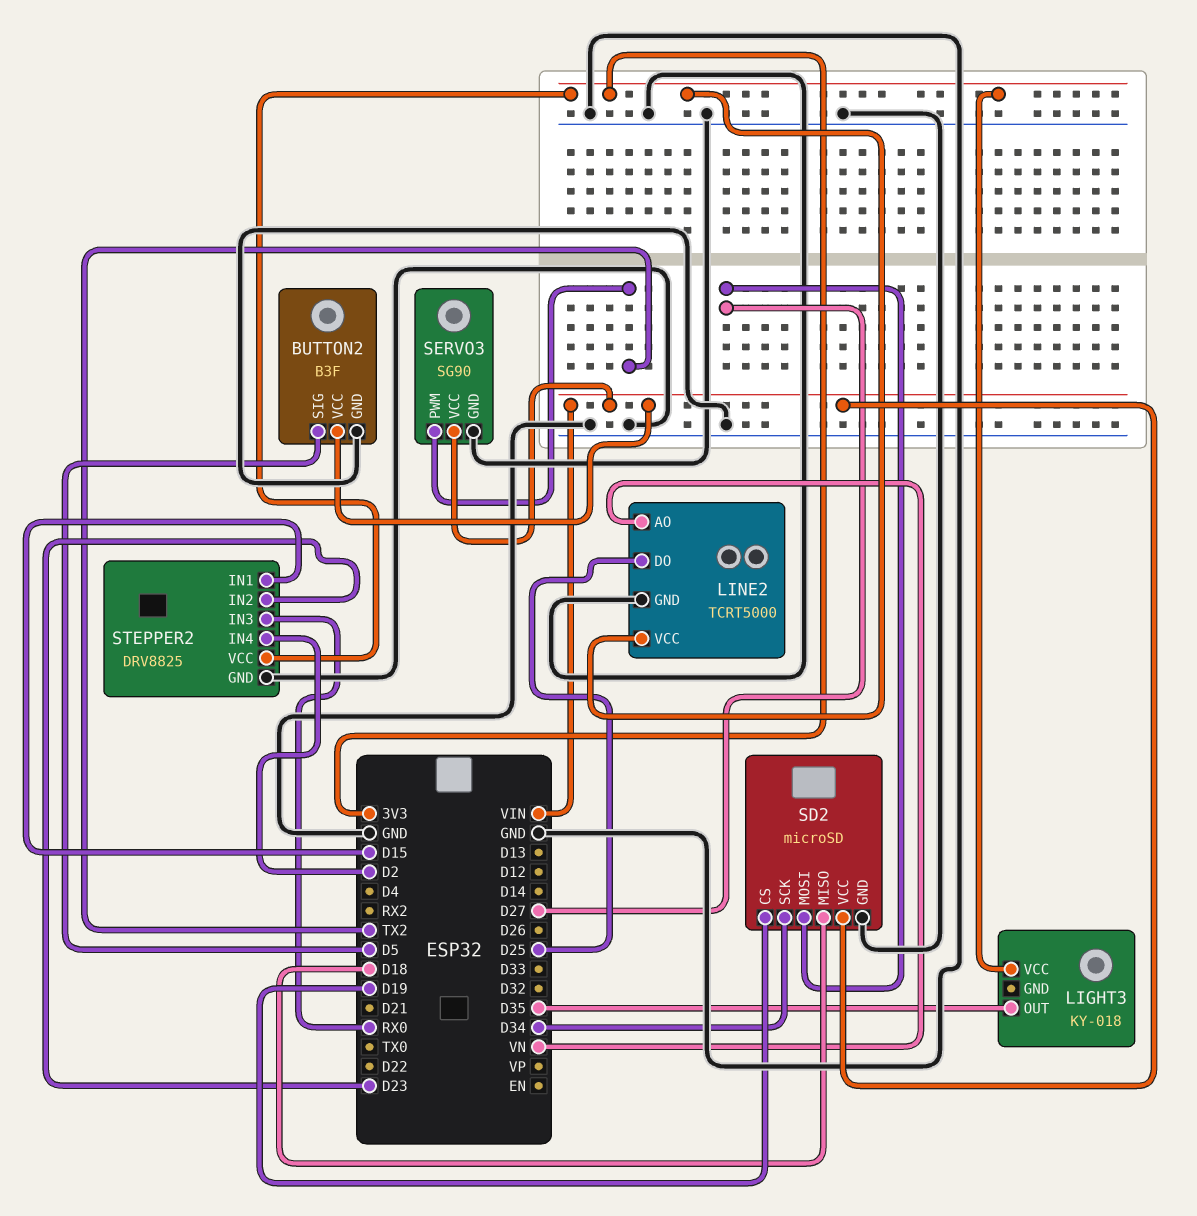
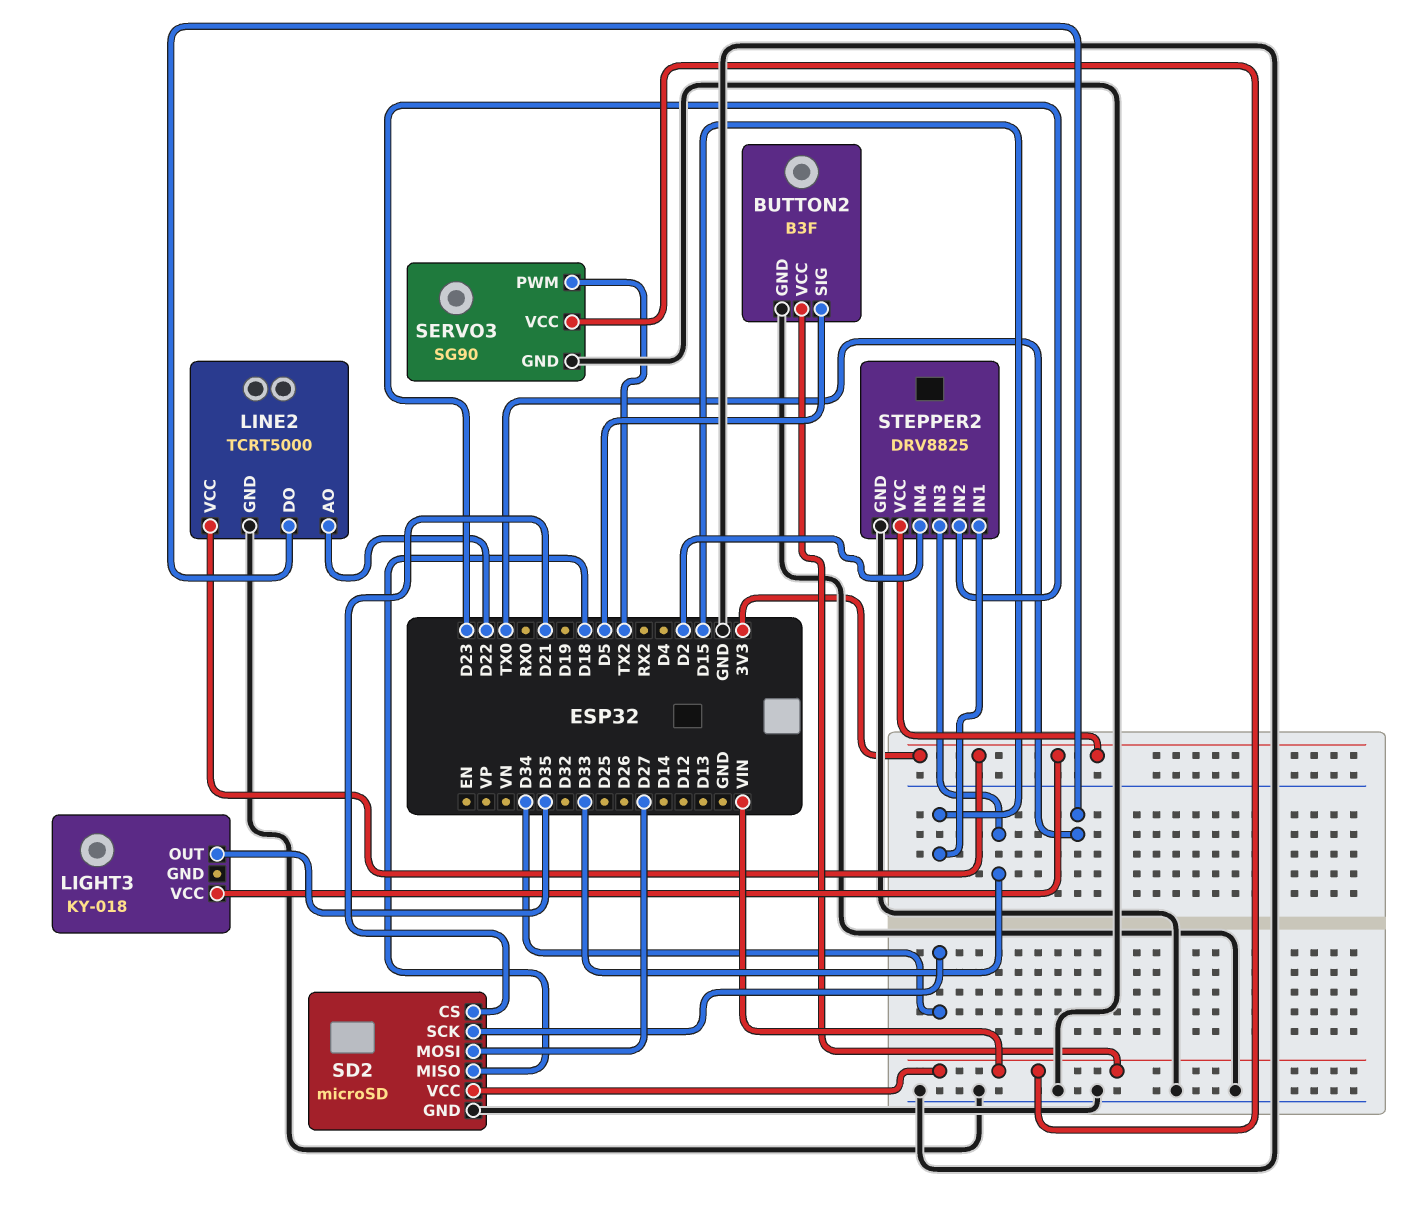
LINE2 pin AO: VN -> D22
LINE2 pin DO: D25 -> TX0
SD2 pin CS: D19 -> D21
STEPPER2 pin IN3: RX0 -> D33

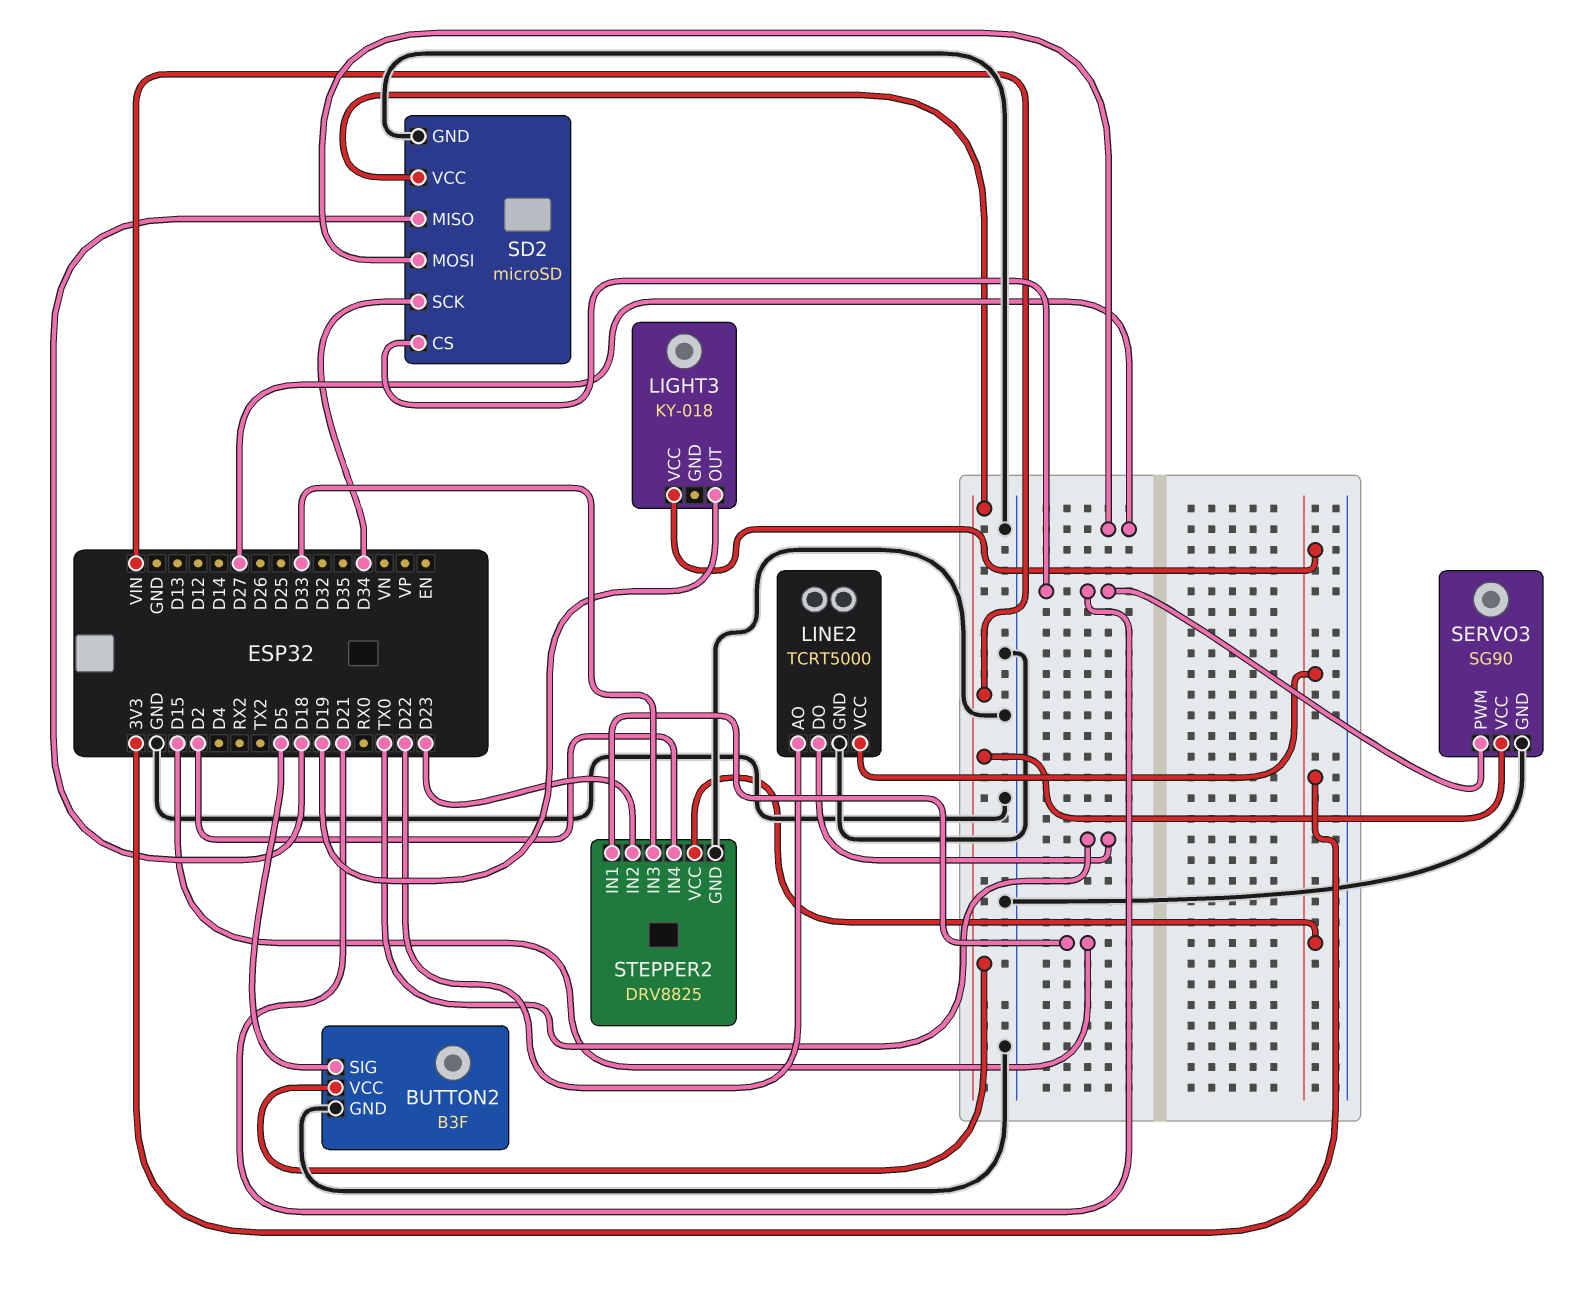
LIGHT3 pin OUT: D35 -> D19
SERVO3 pin PWM: TX2 -> D21

